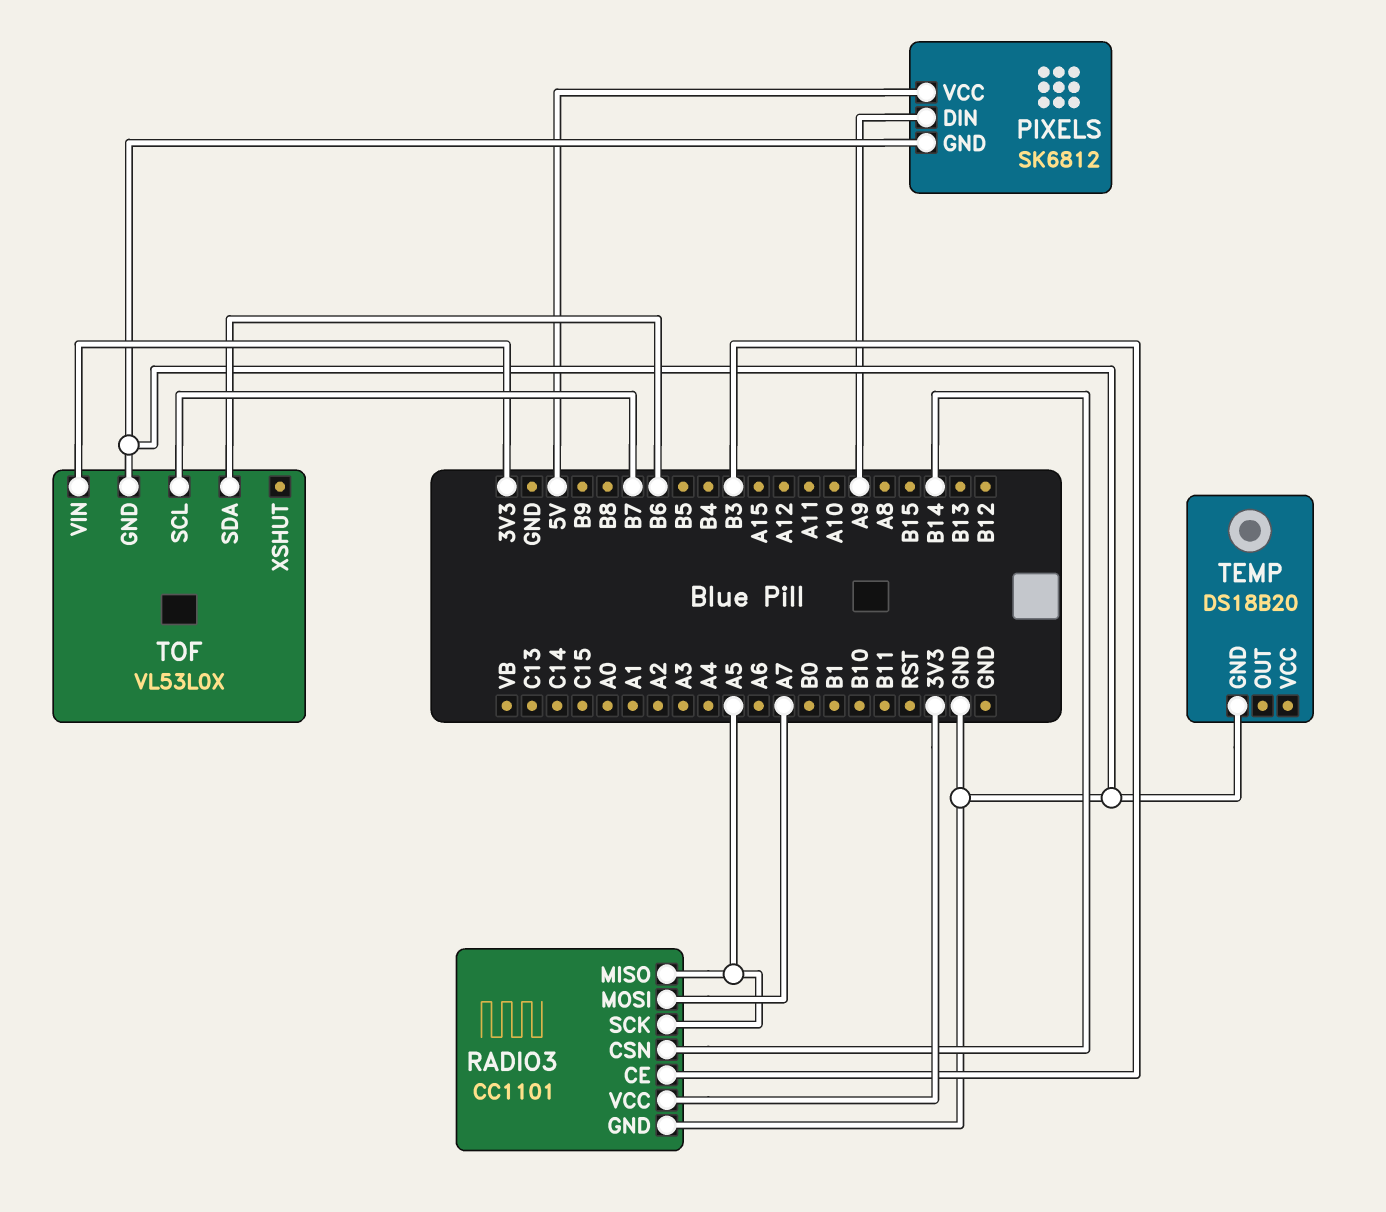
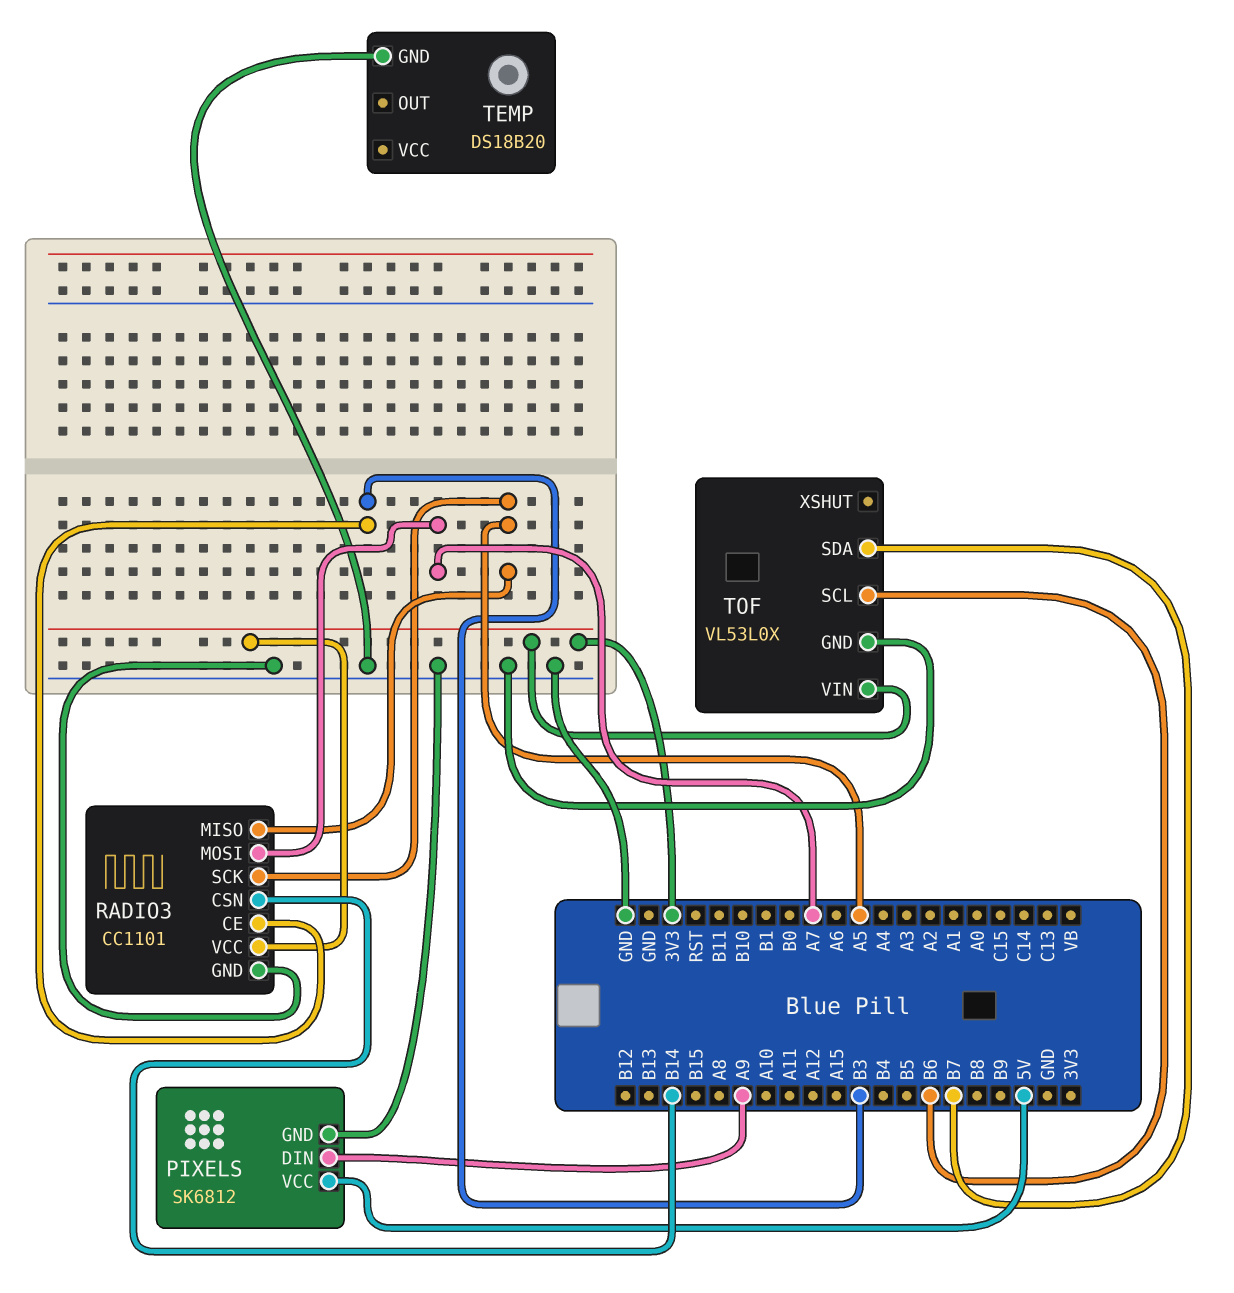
TOF pin SCL: B7 -> B6
TOF pin SDA: B6 -> B7

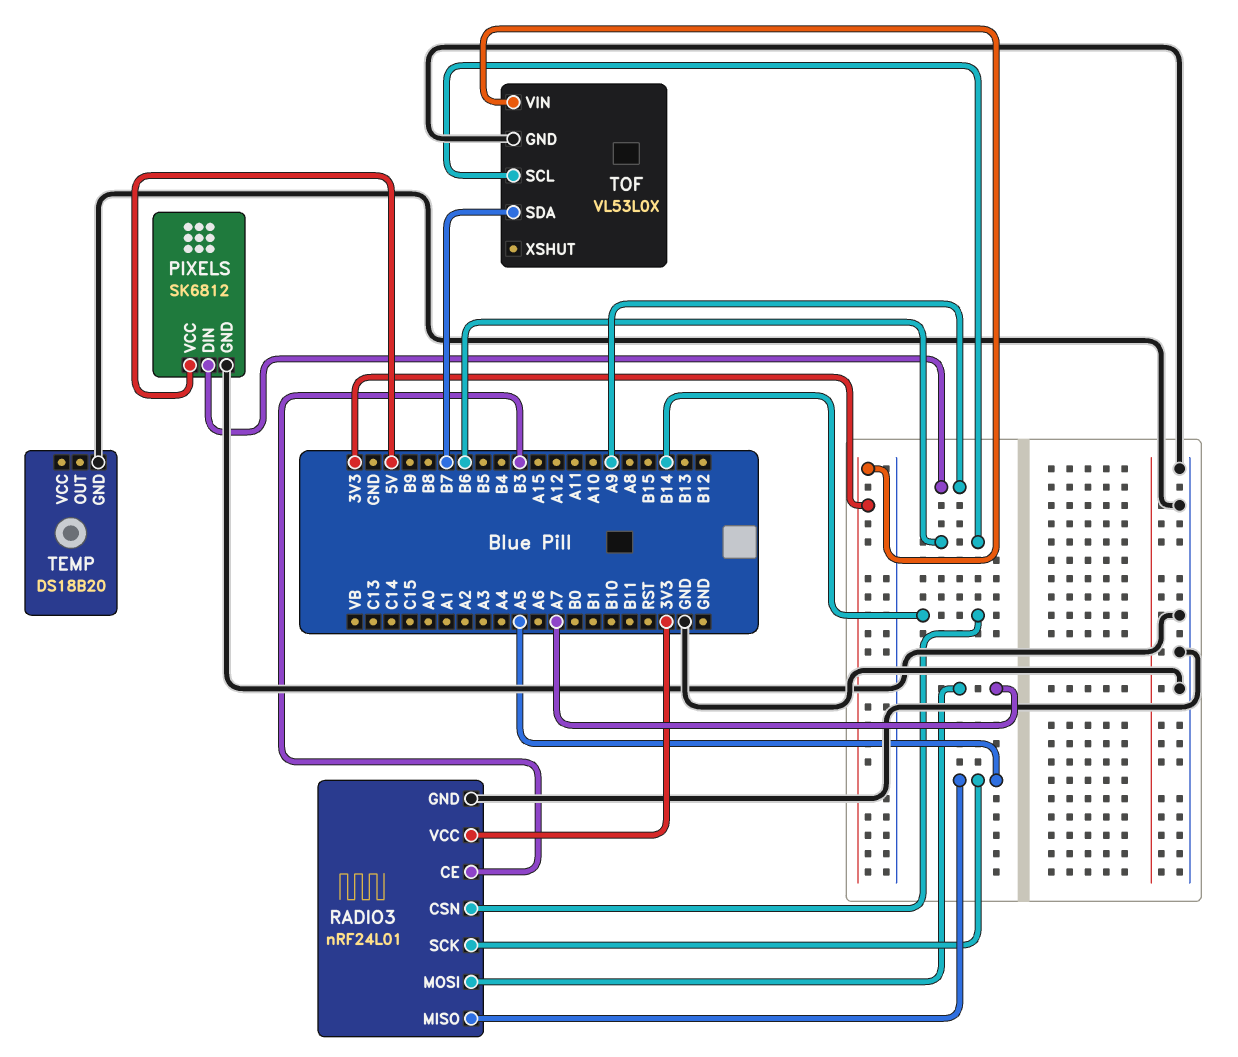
RADIO3: CC1101 -> nRF24L01

